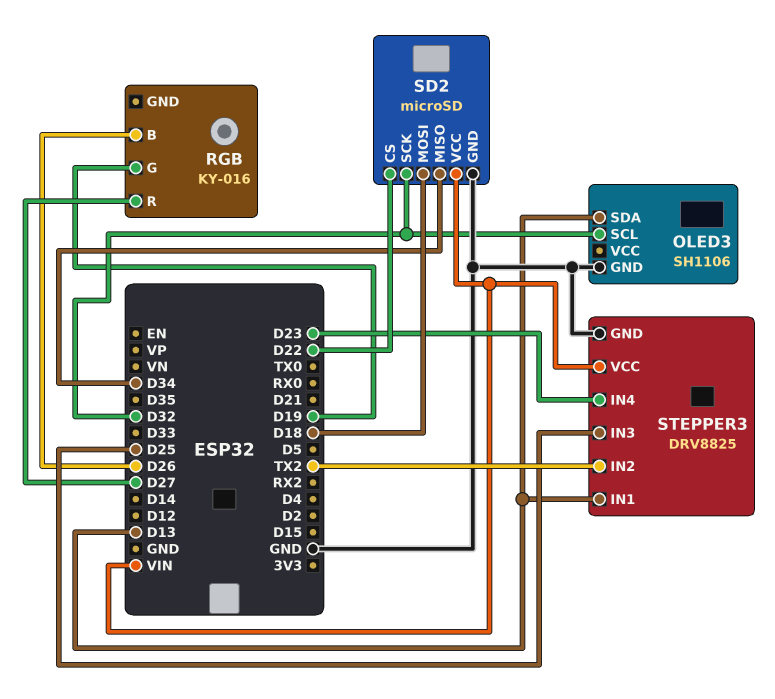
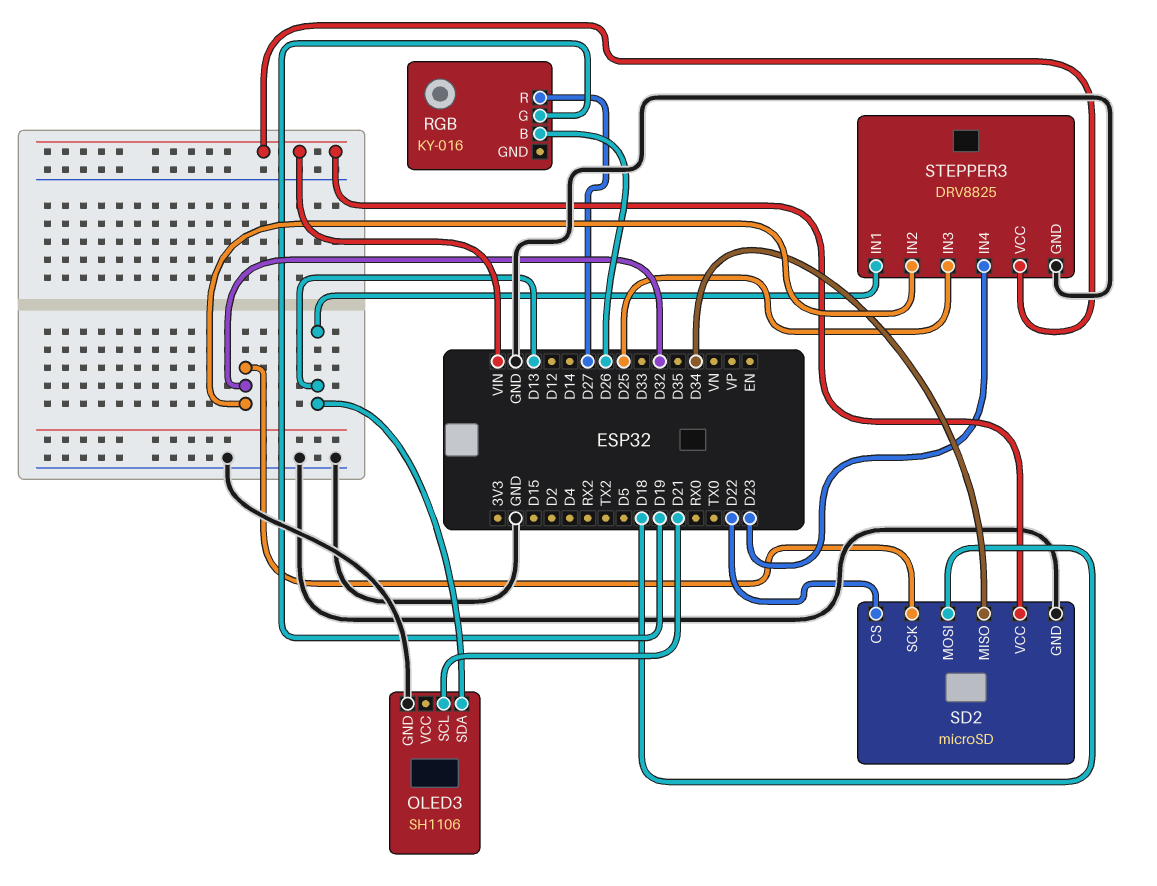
OLED3 pin SCL: D32 -> D21
STEPPER3 pin IN2: TX2 -> D32

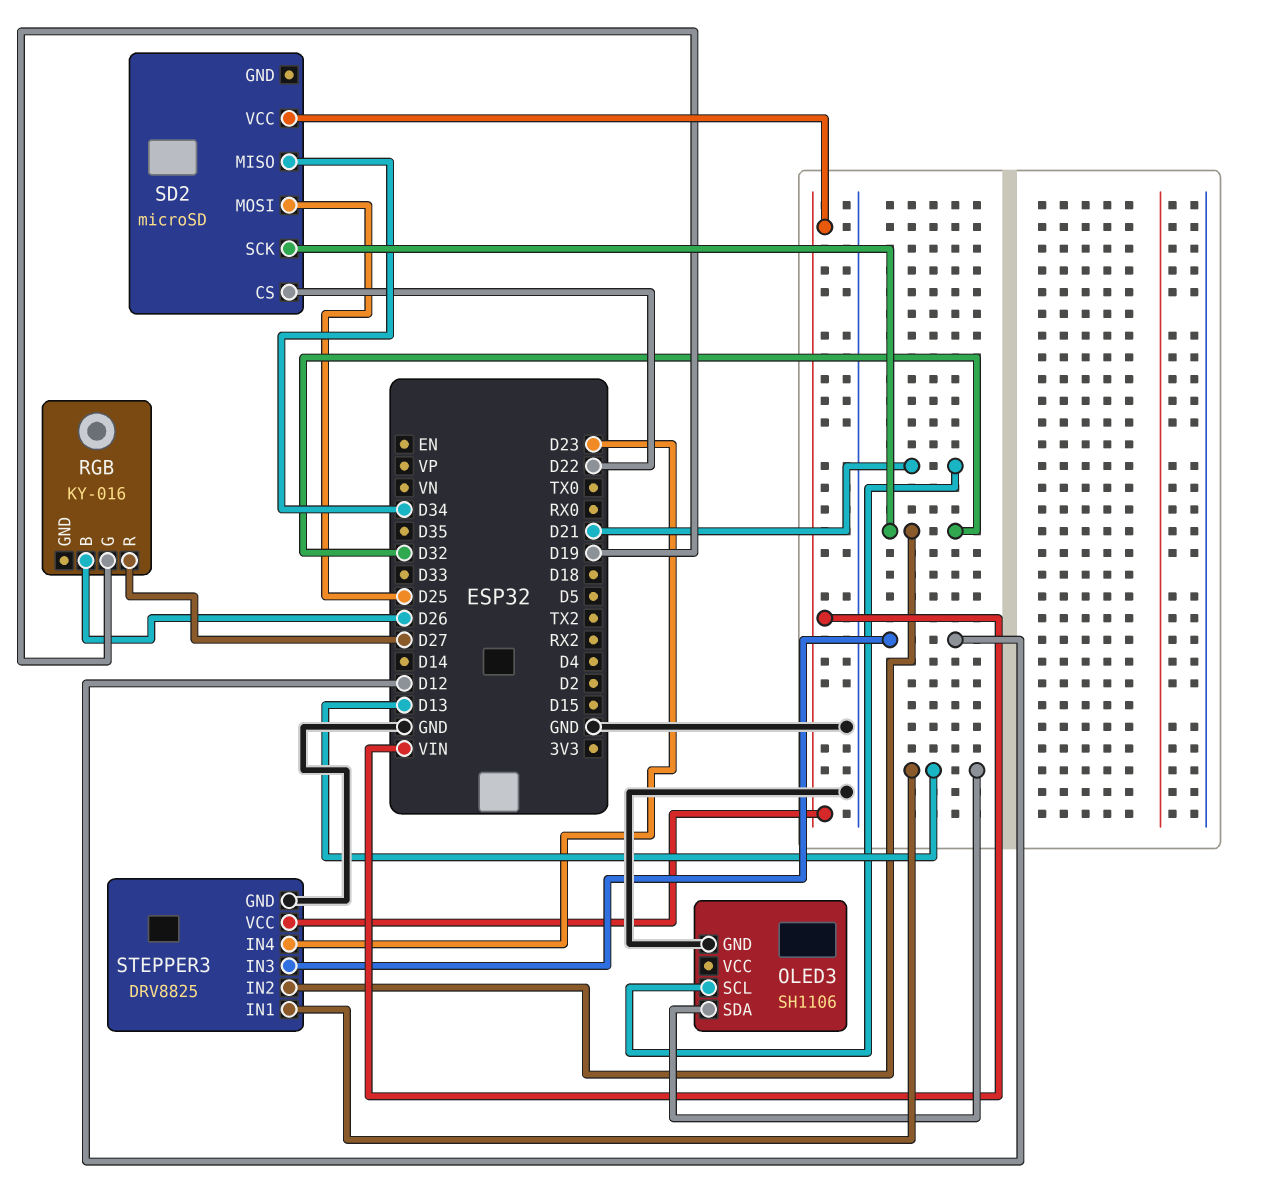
SD2 pin GND: GND -> none
SD2 pin MOSI: D18 -> D25
STEPPER3 pin IN3: D25 -> D12

